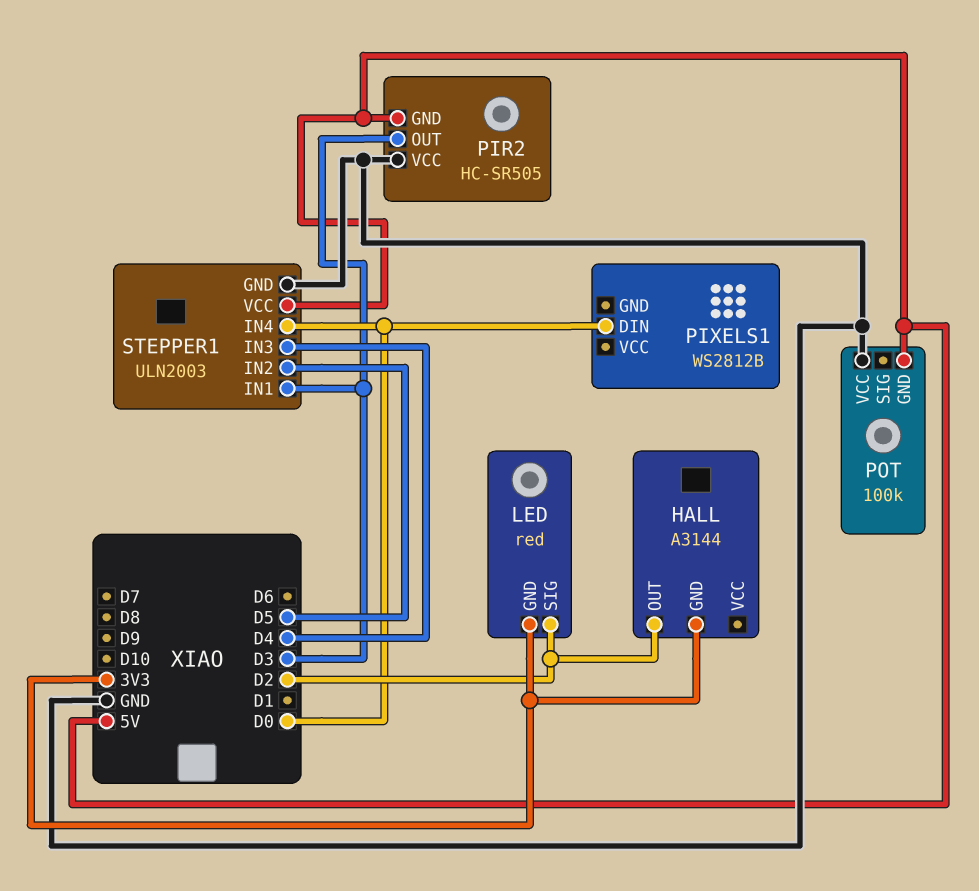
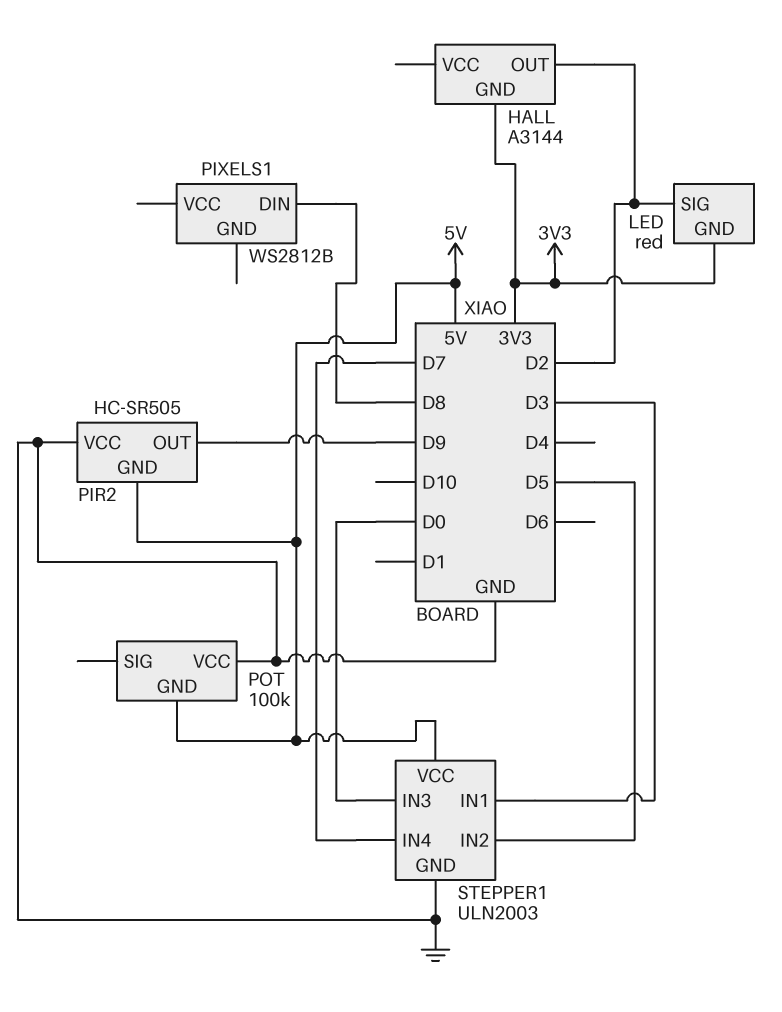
PIR2 pin OUT: D3 -> D9
PIXELS1 pin DIN: D0 -> D8
STEPPER1 pin IN3: D4 -> D0
STEPPER1 pin IN4: D0 -> D7

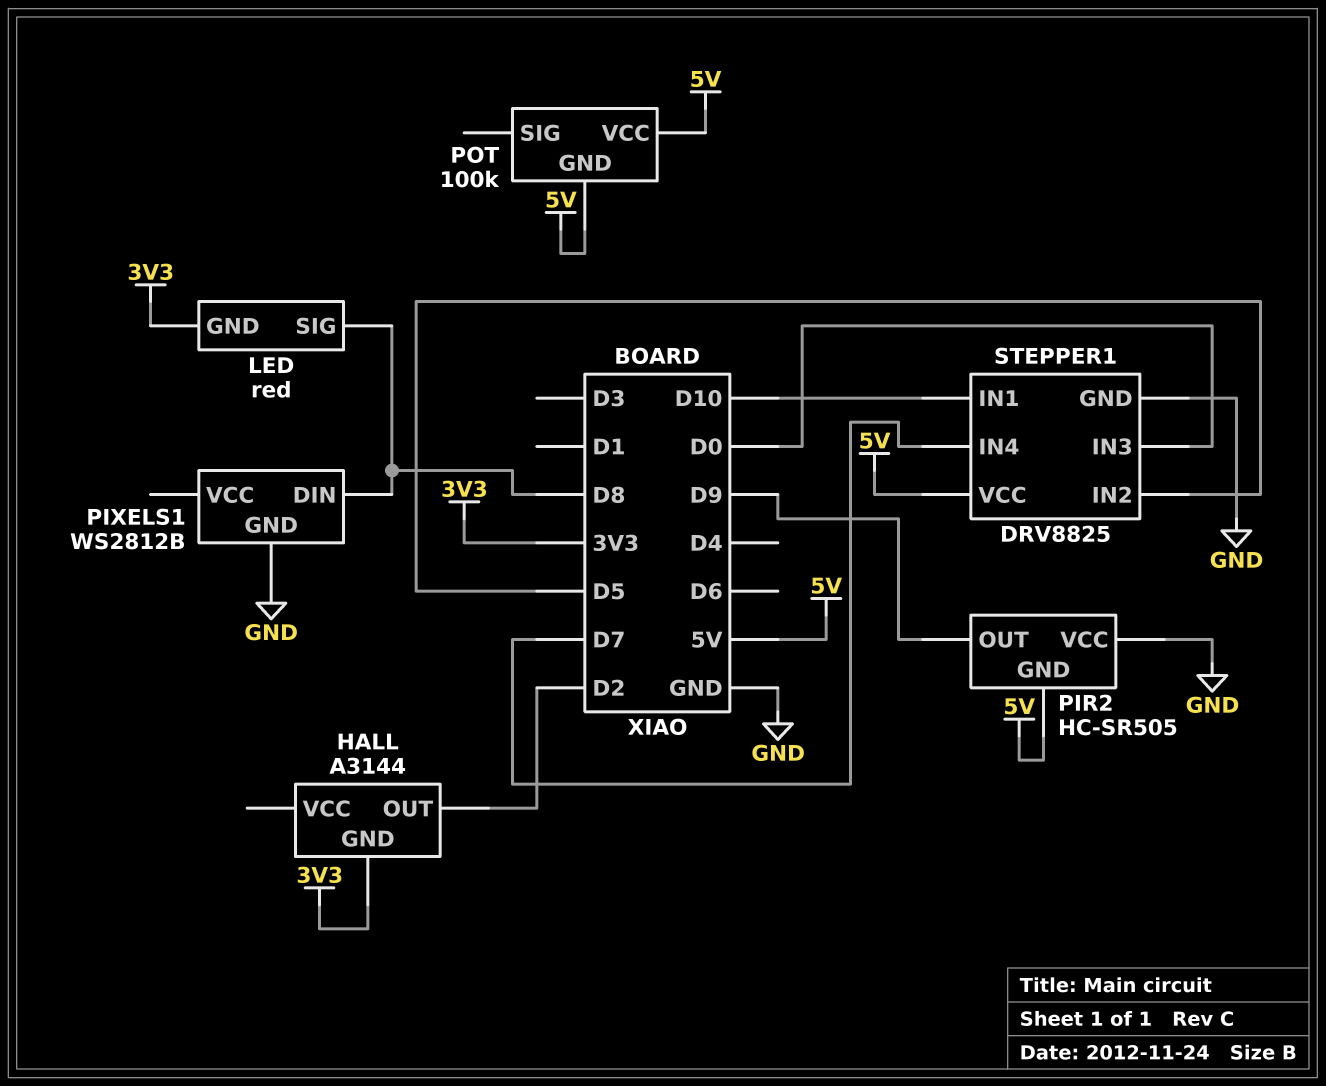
LED pin SIG: D2 -> D8
PIXELS1 pin GND: none -> GND
POT pin VCC: GND -> 5V
STEPPER1: ULN2003 -> DRV8825
STEPPER1 pin IN1: D3 -> D10

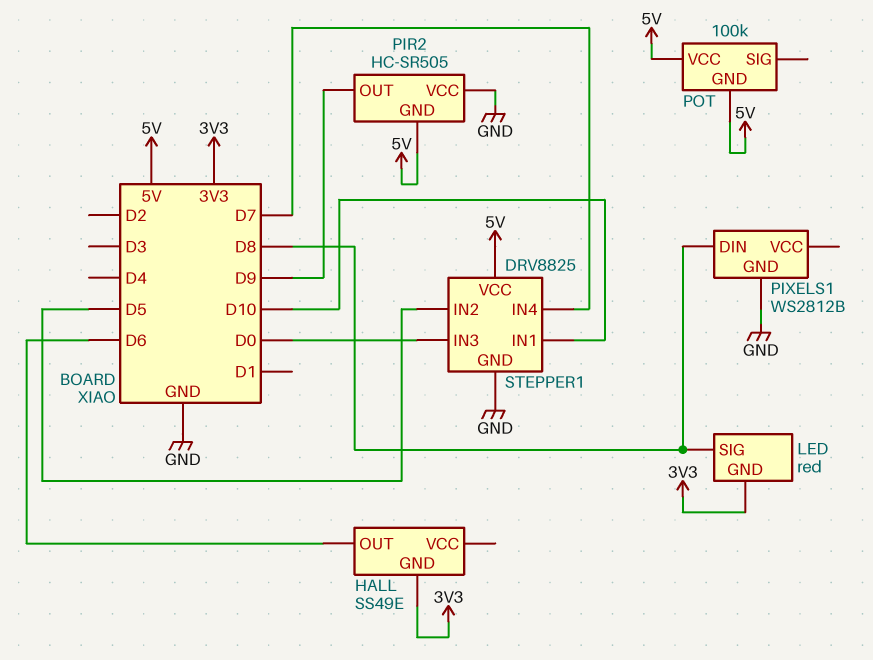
HALL: A3144 -> SS49E
HALL pin OUT: D2 -> D6

